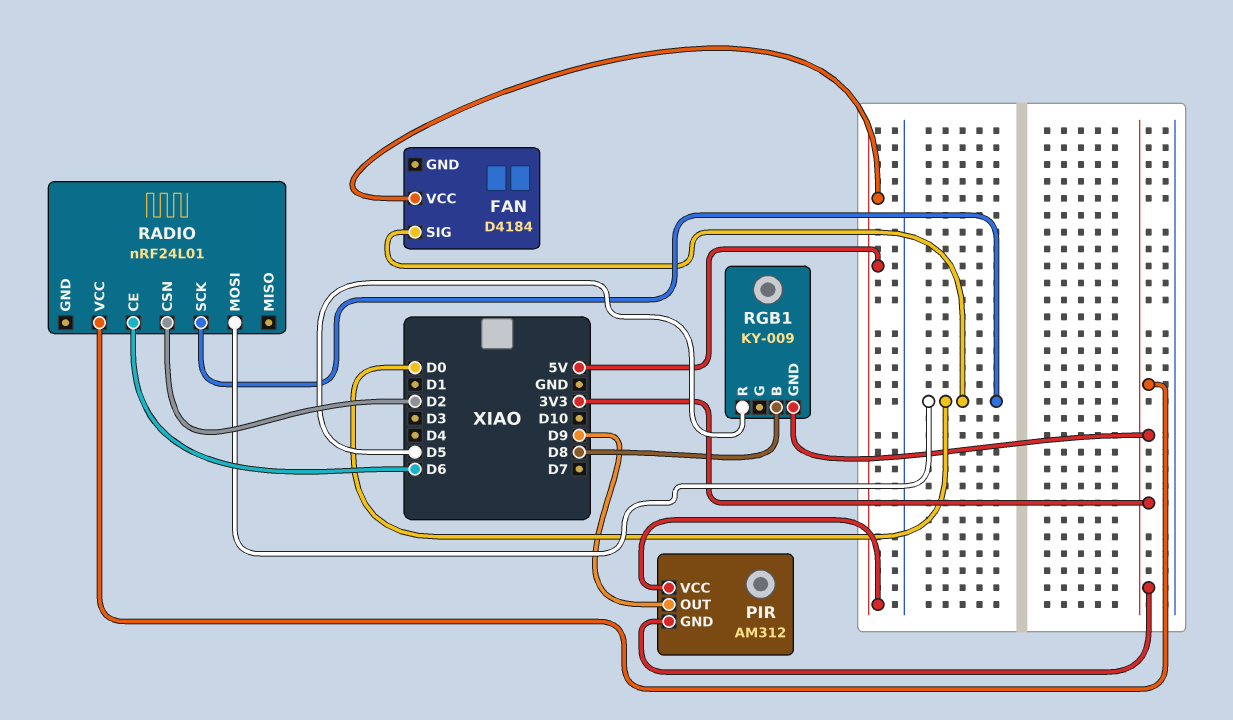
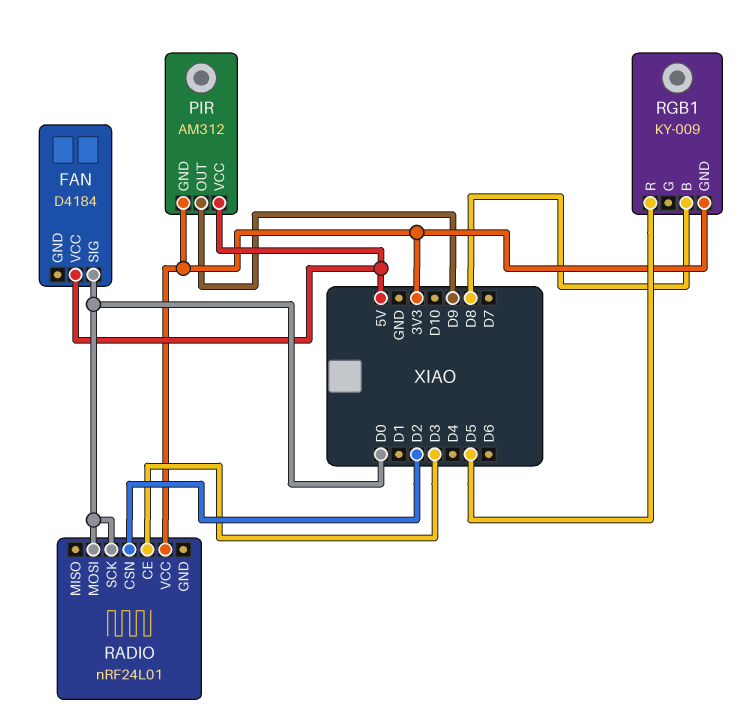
RADIO pin CE: D6 -> D3

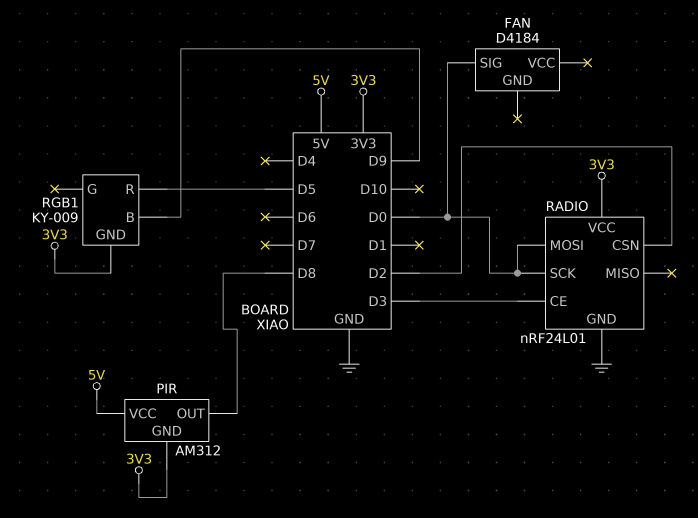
FAN pin VCC: 5V -> none
PIR pin OUT: D9 -> D8
RADIO pin GND: none -> GND
RGB1 pin B: D8 -> D9

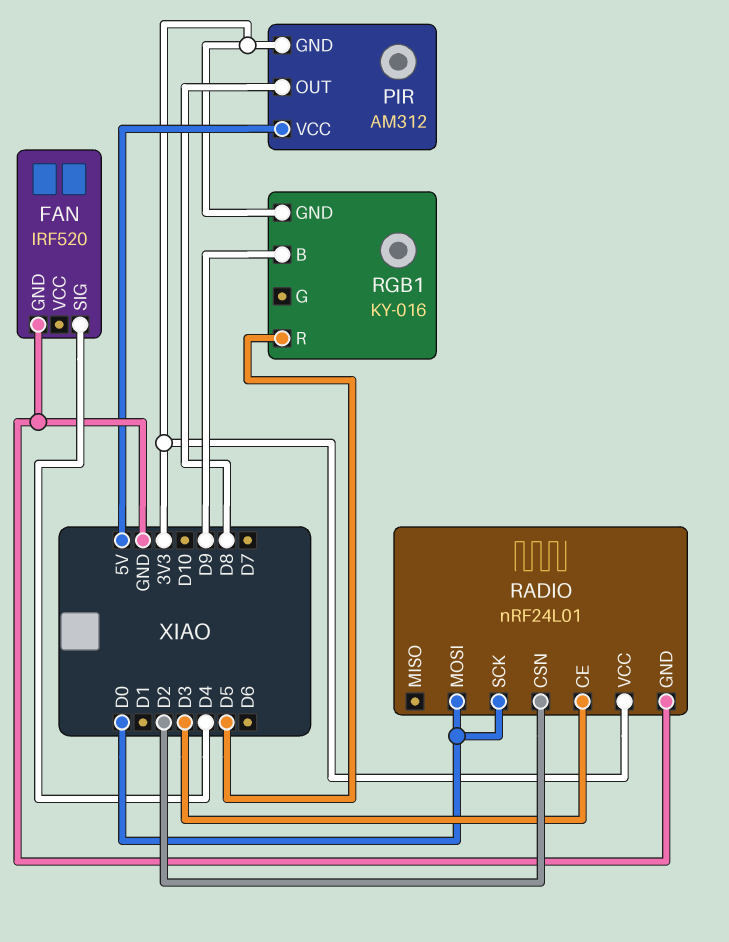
FAN: D4184 -> IRF520
FAN pin GND: none -> GND
FAN pin SIG: D0 -> D4
RGB1: KY-009 -> KY-016

